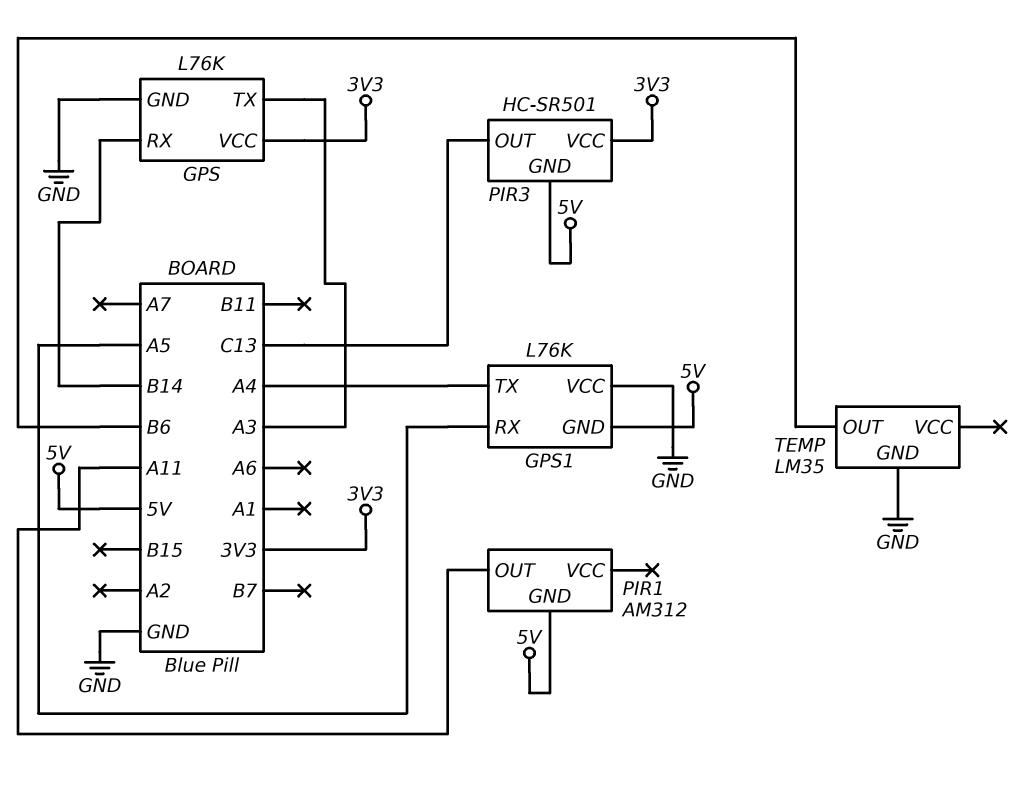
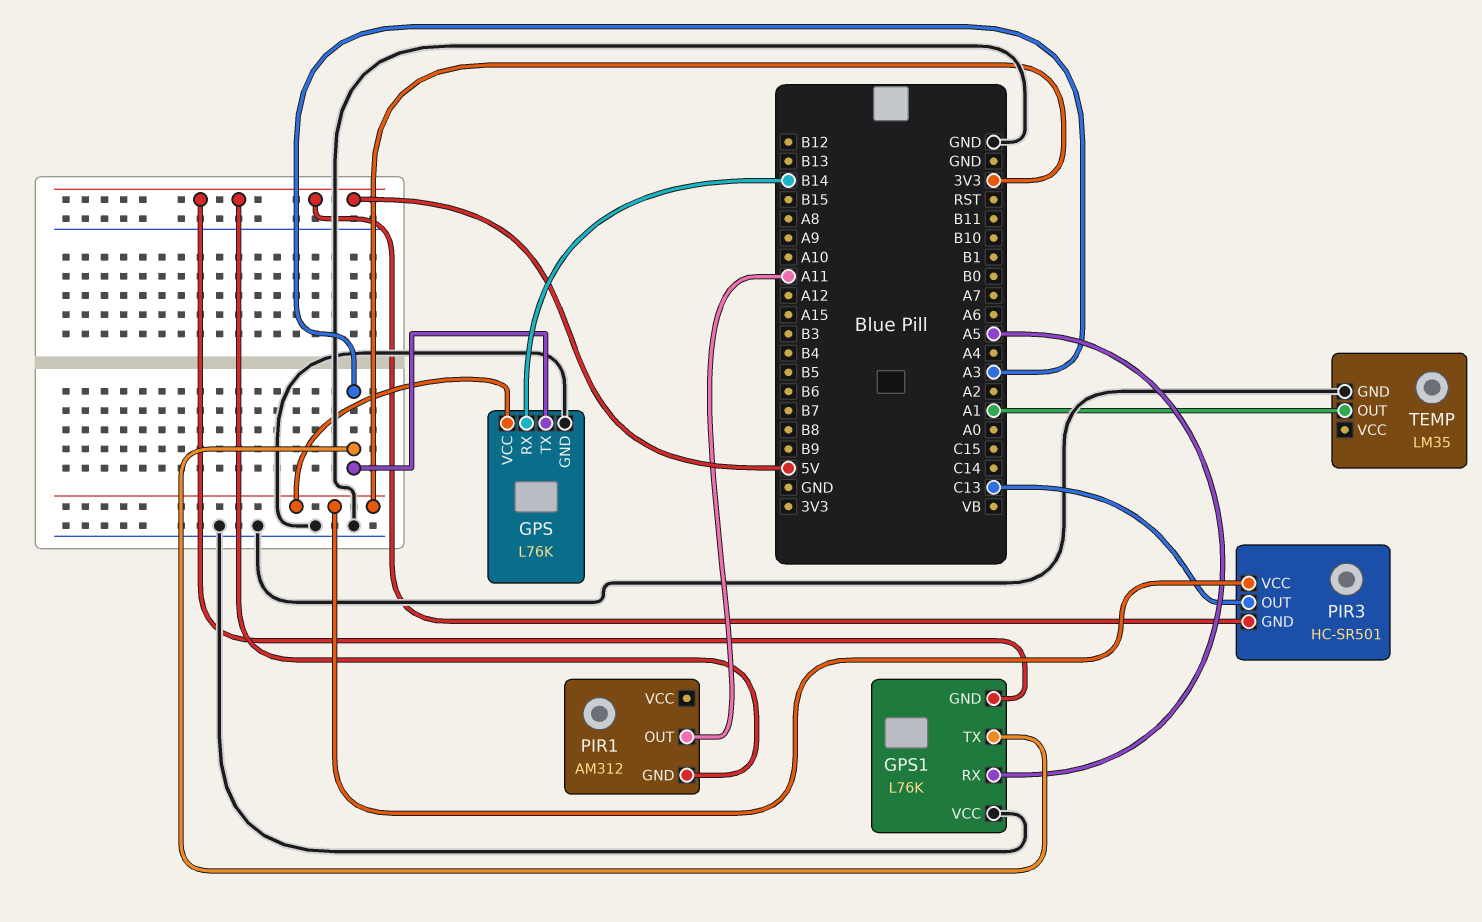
GPS1 pin TX: A4 -> A3
TEMP pin OUT: B6 -> A1

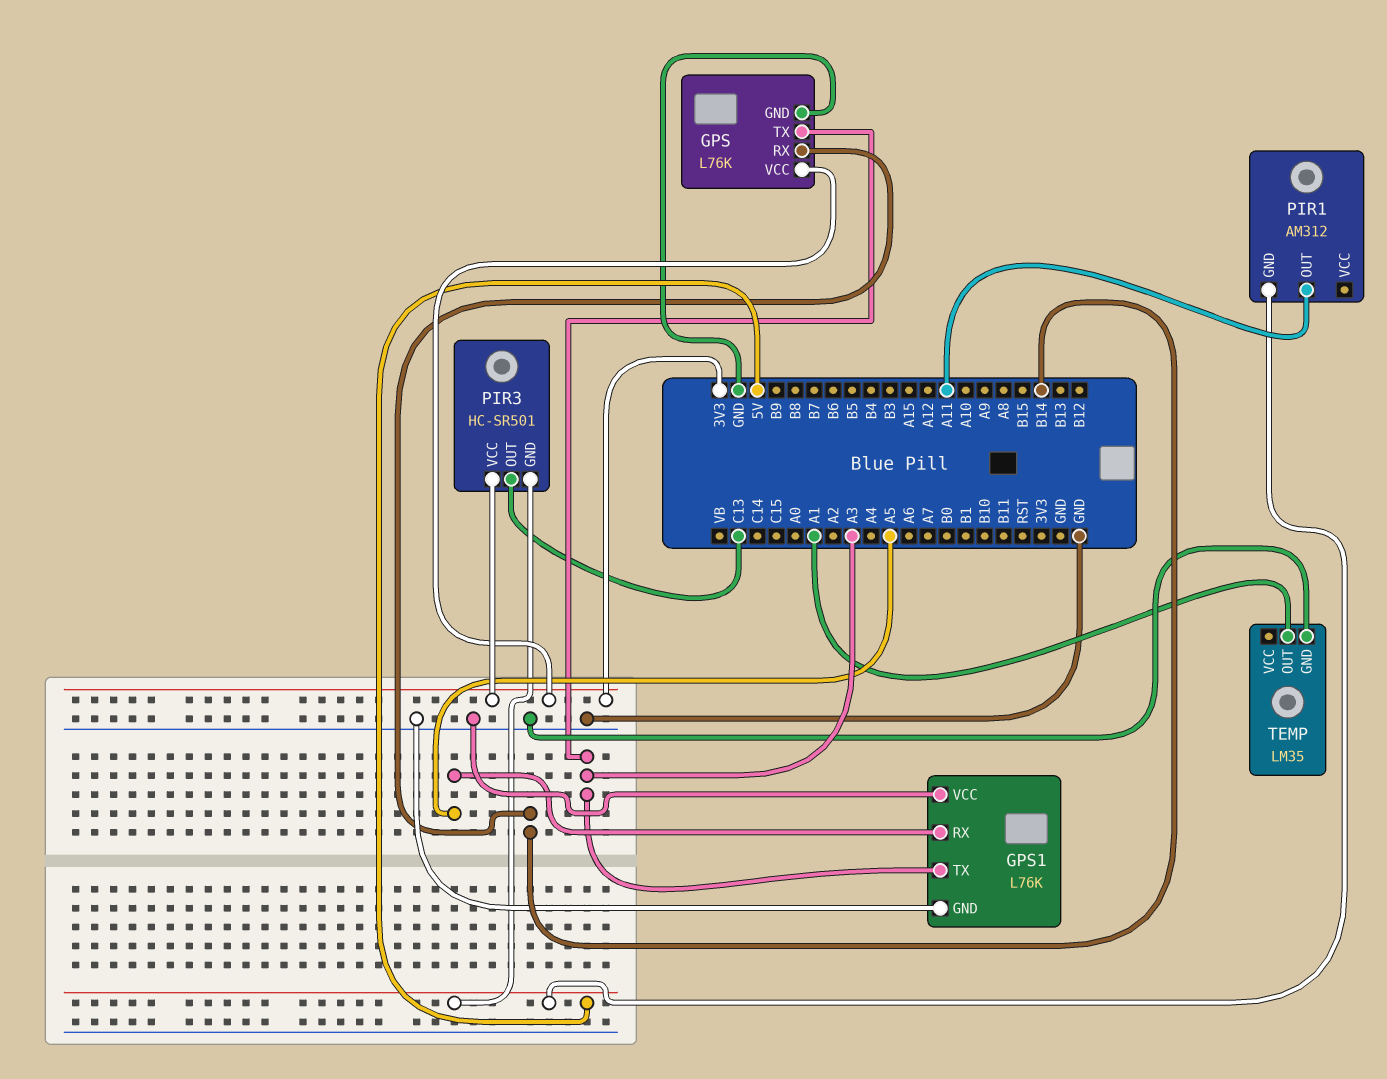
GPS1 pin GND: 5V -> GND

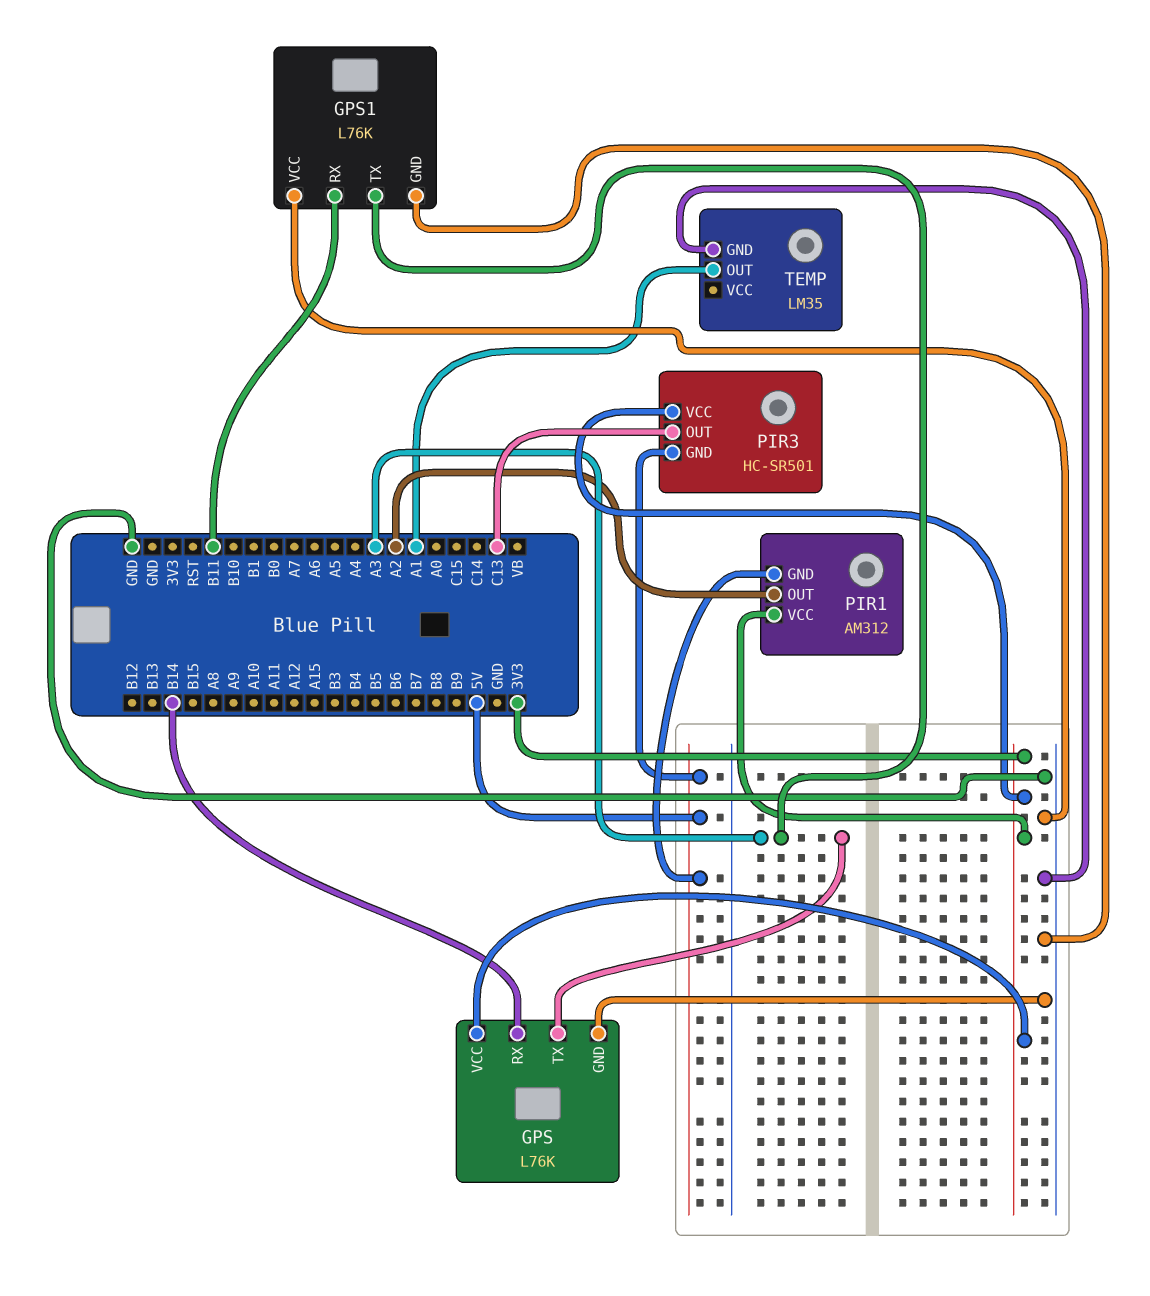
GPS1 pin RX: A5 -> B11
PIR1 pin OUT: A11 -> A2
PIR1 pin VCC: none -> 3V3

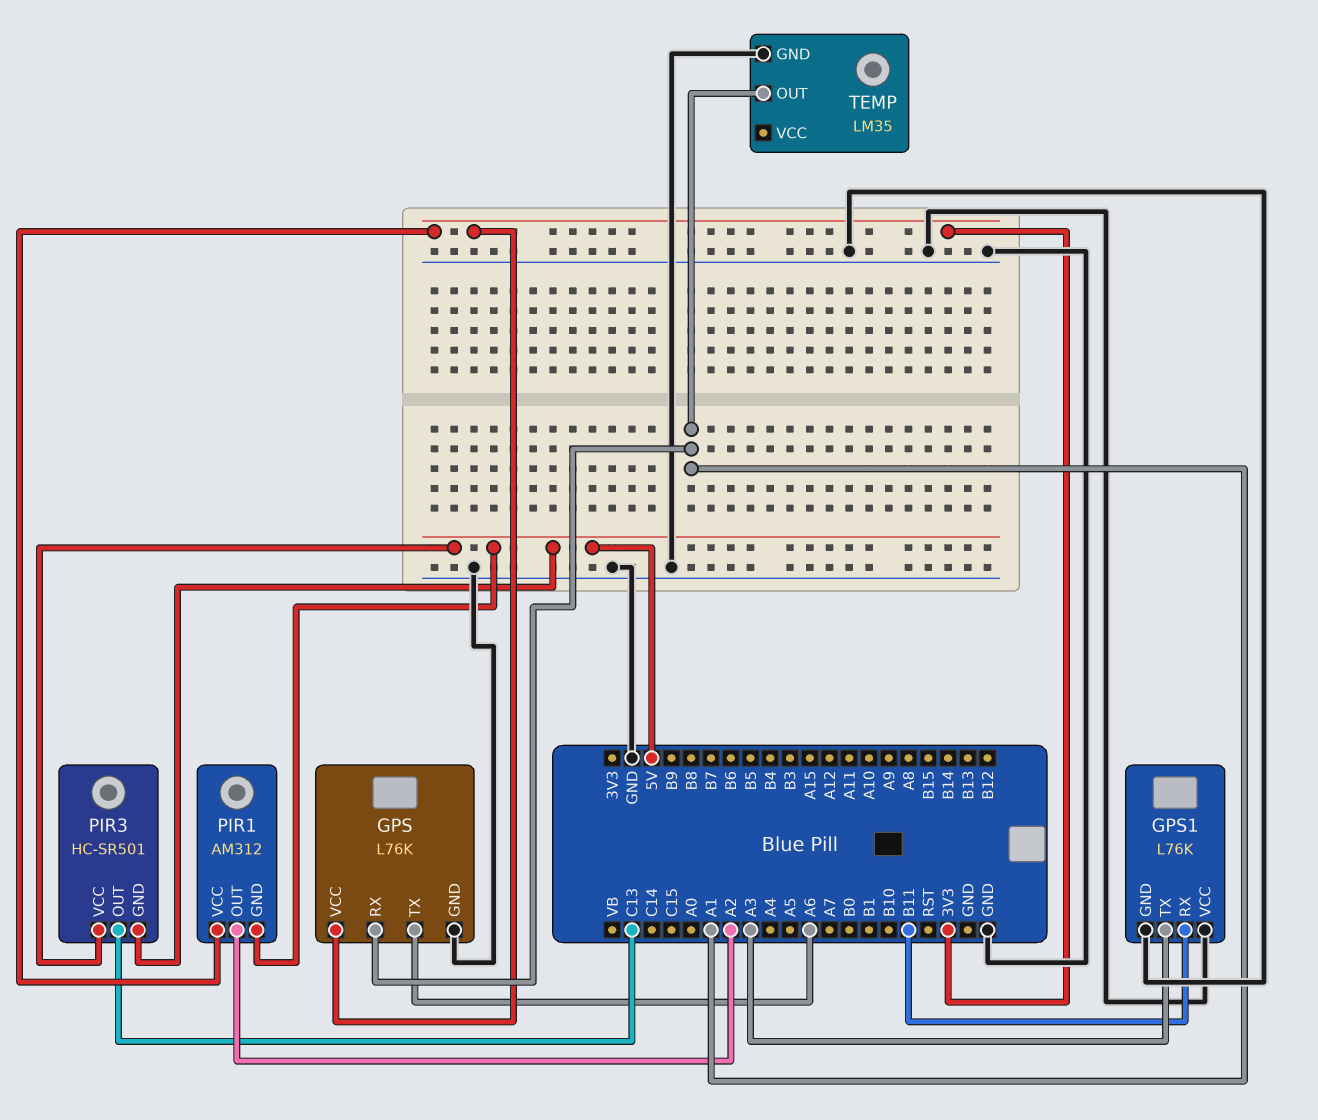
GPS pin RX: B14 -> A1
GPS pin TX: A3 -> A6
PIR3 pin VCC: 3V3 -> 5V

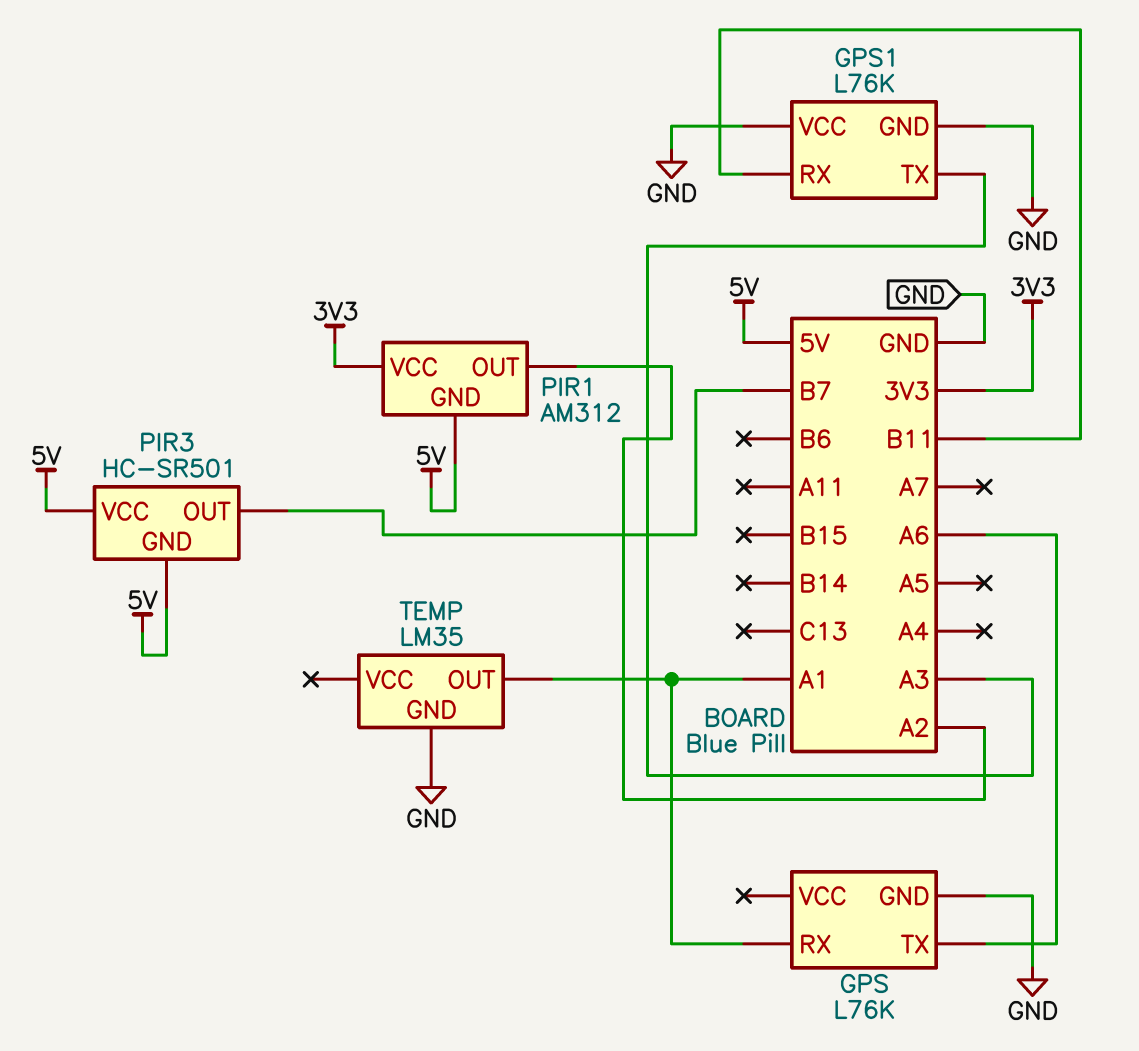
GPS pin VCC: 3V3 -> none
PIR3 pin OUT: C13 -> B7

